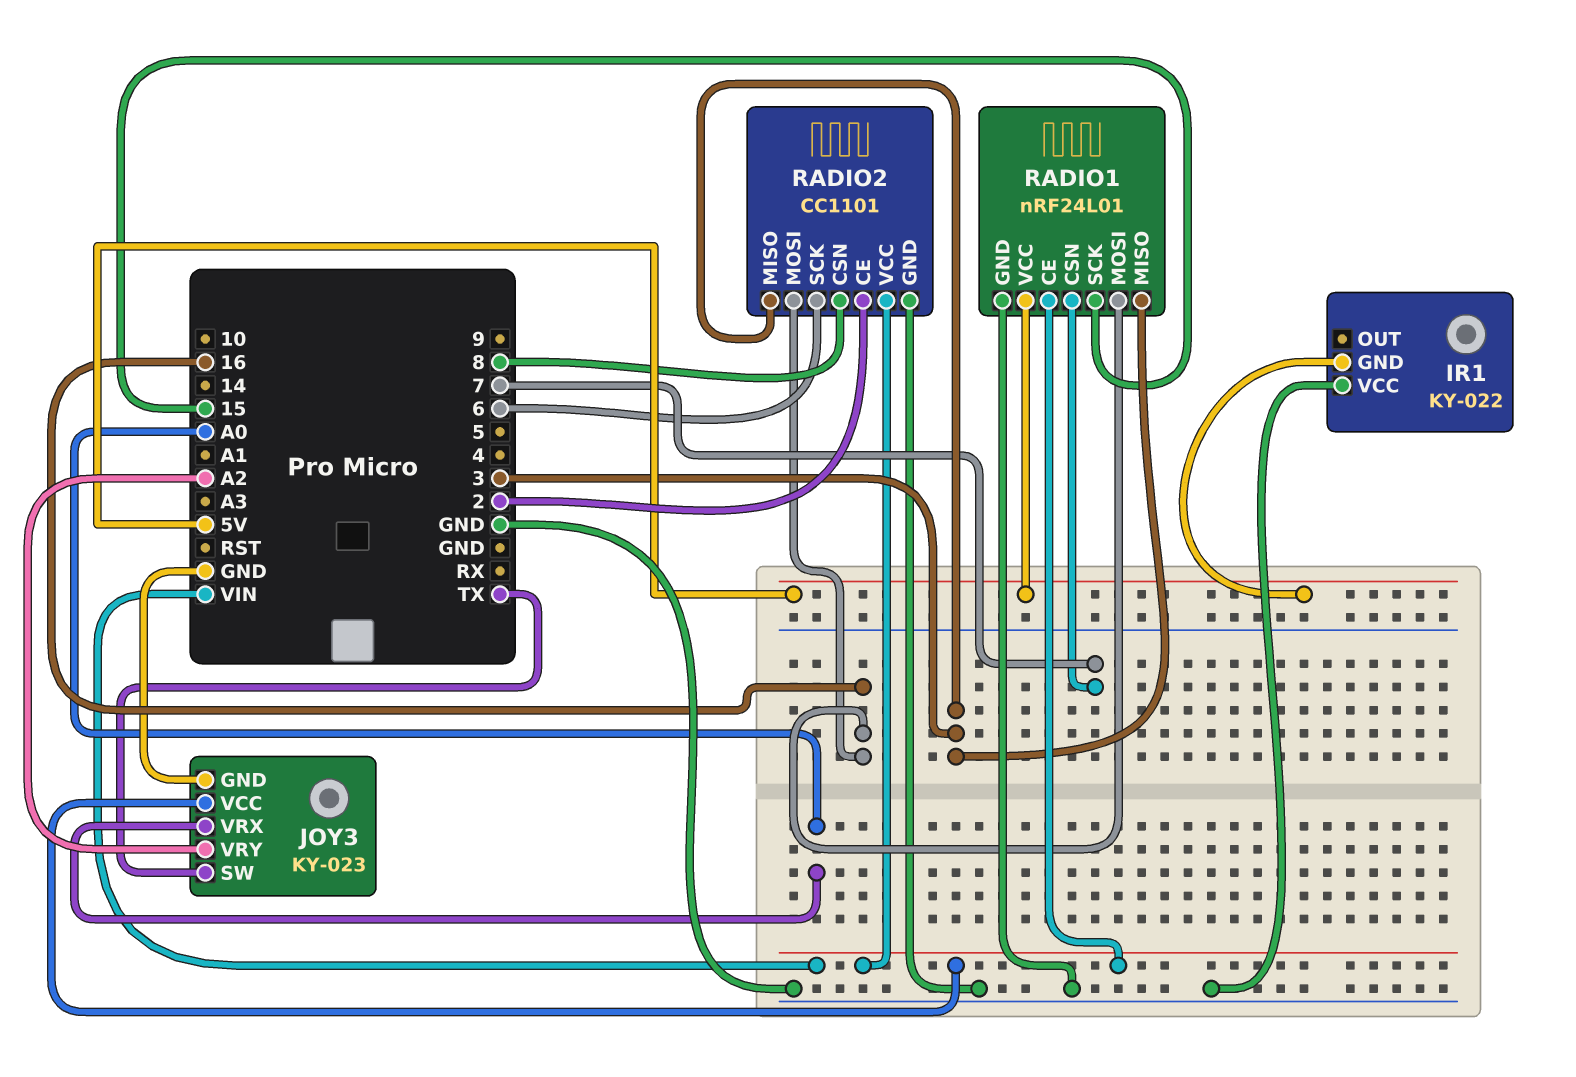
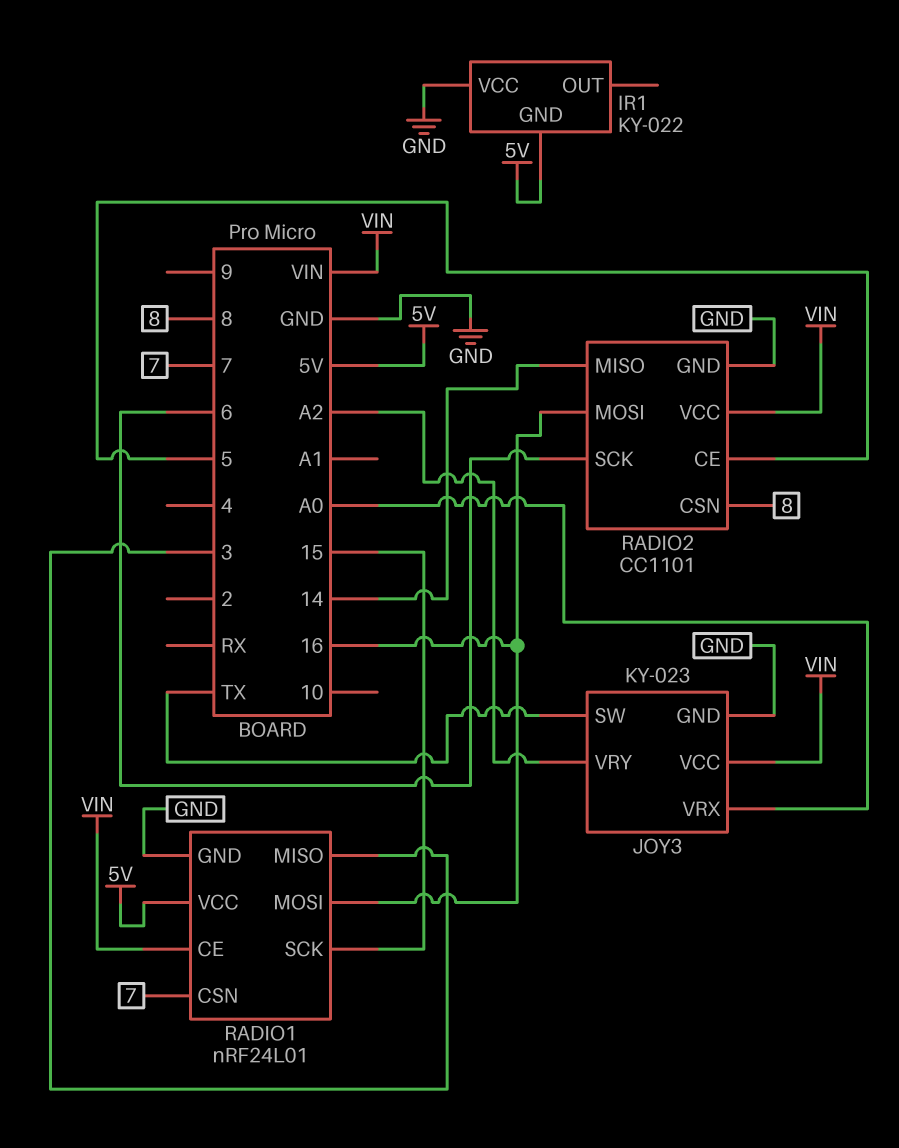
RADIO2 pin CE: 2 -> 5
RADIO2 pin MISO: 3 -> 14

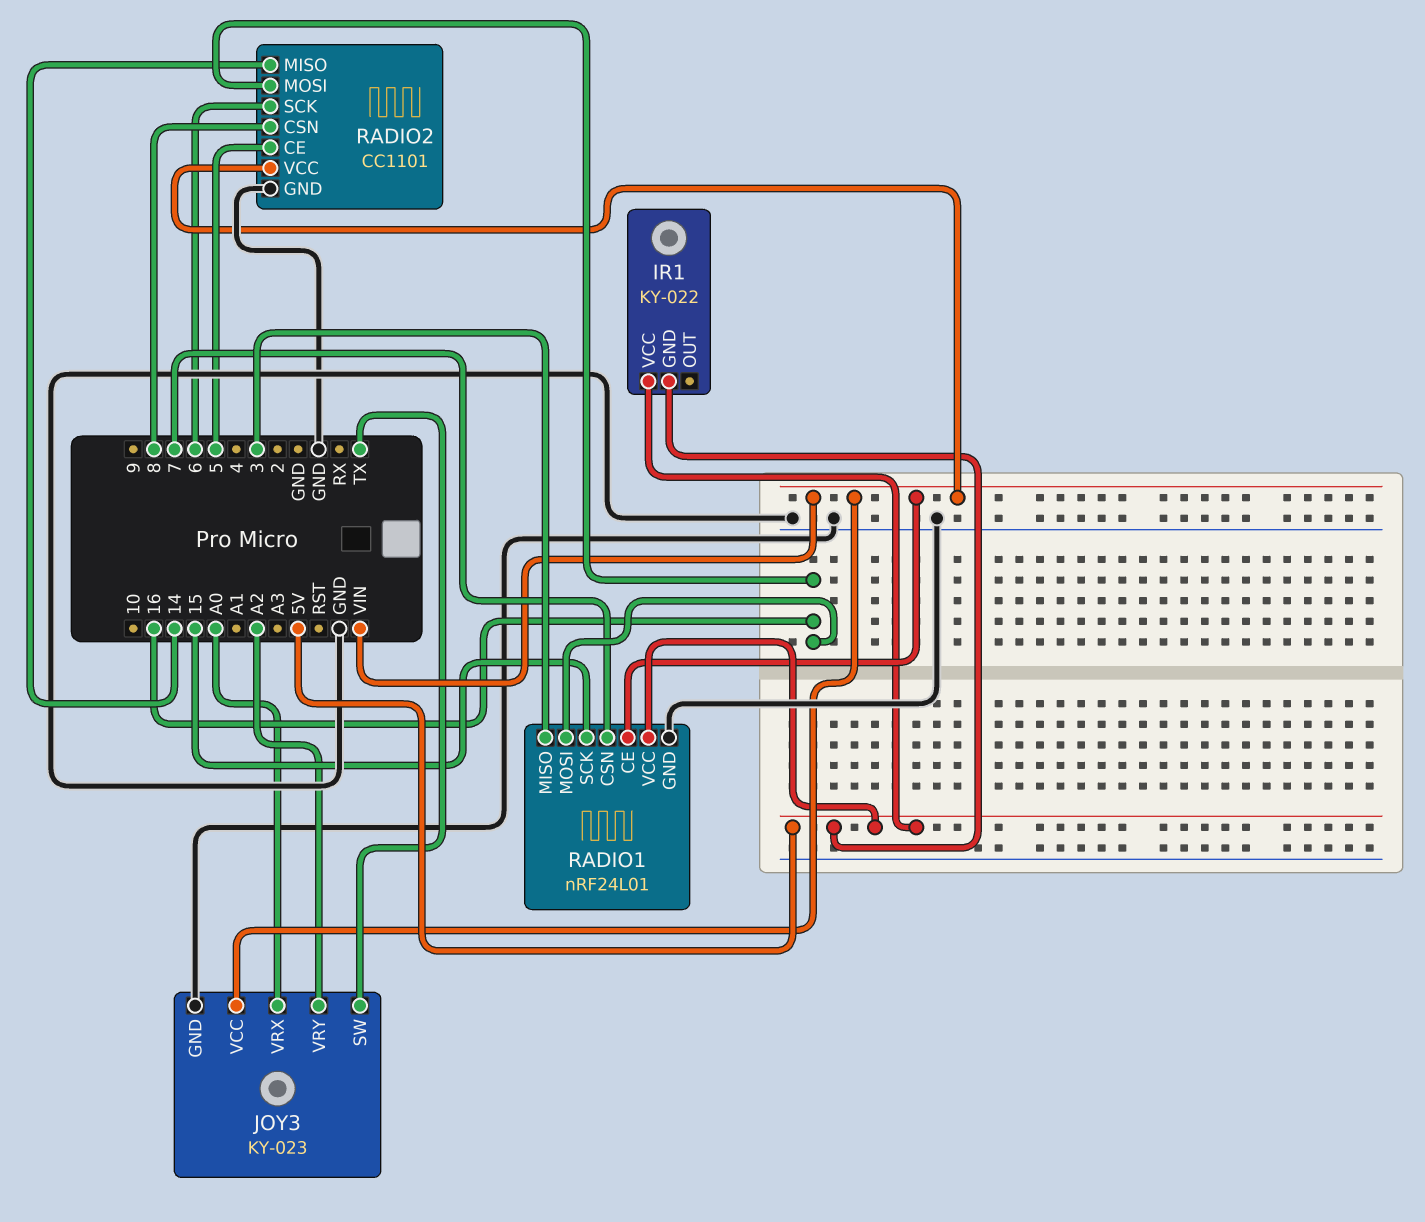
IR1 pin VCC: GND -> 5V

